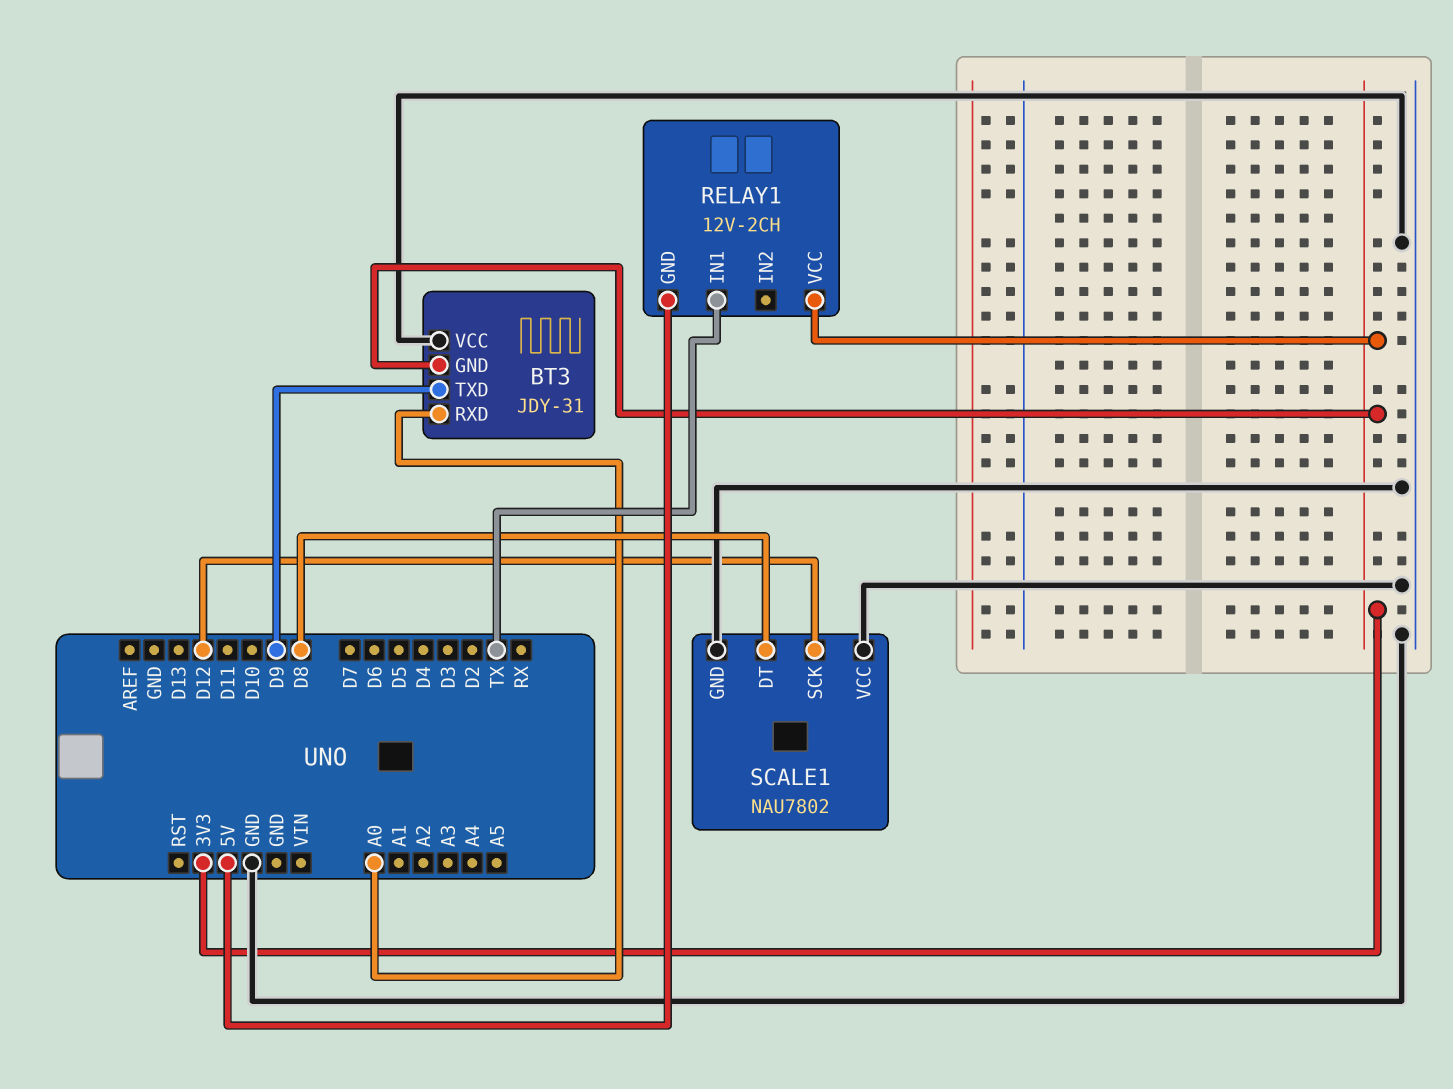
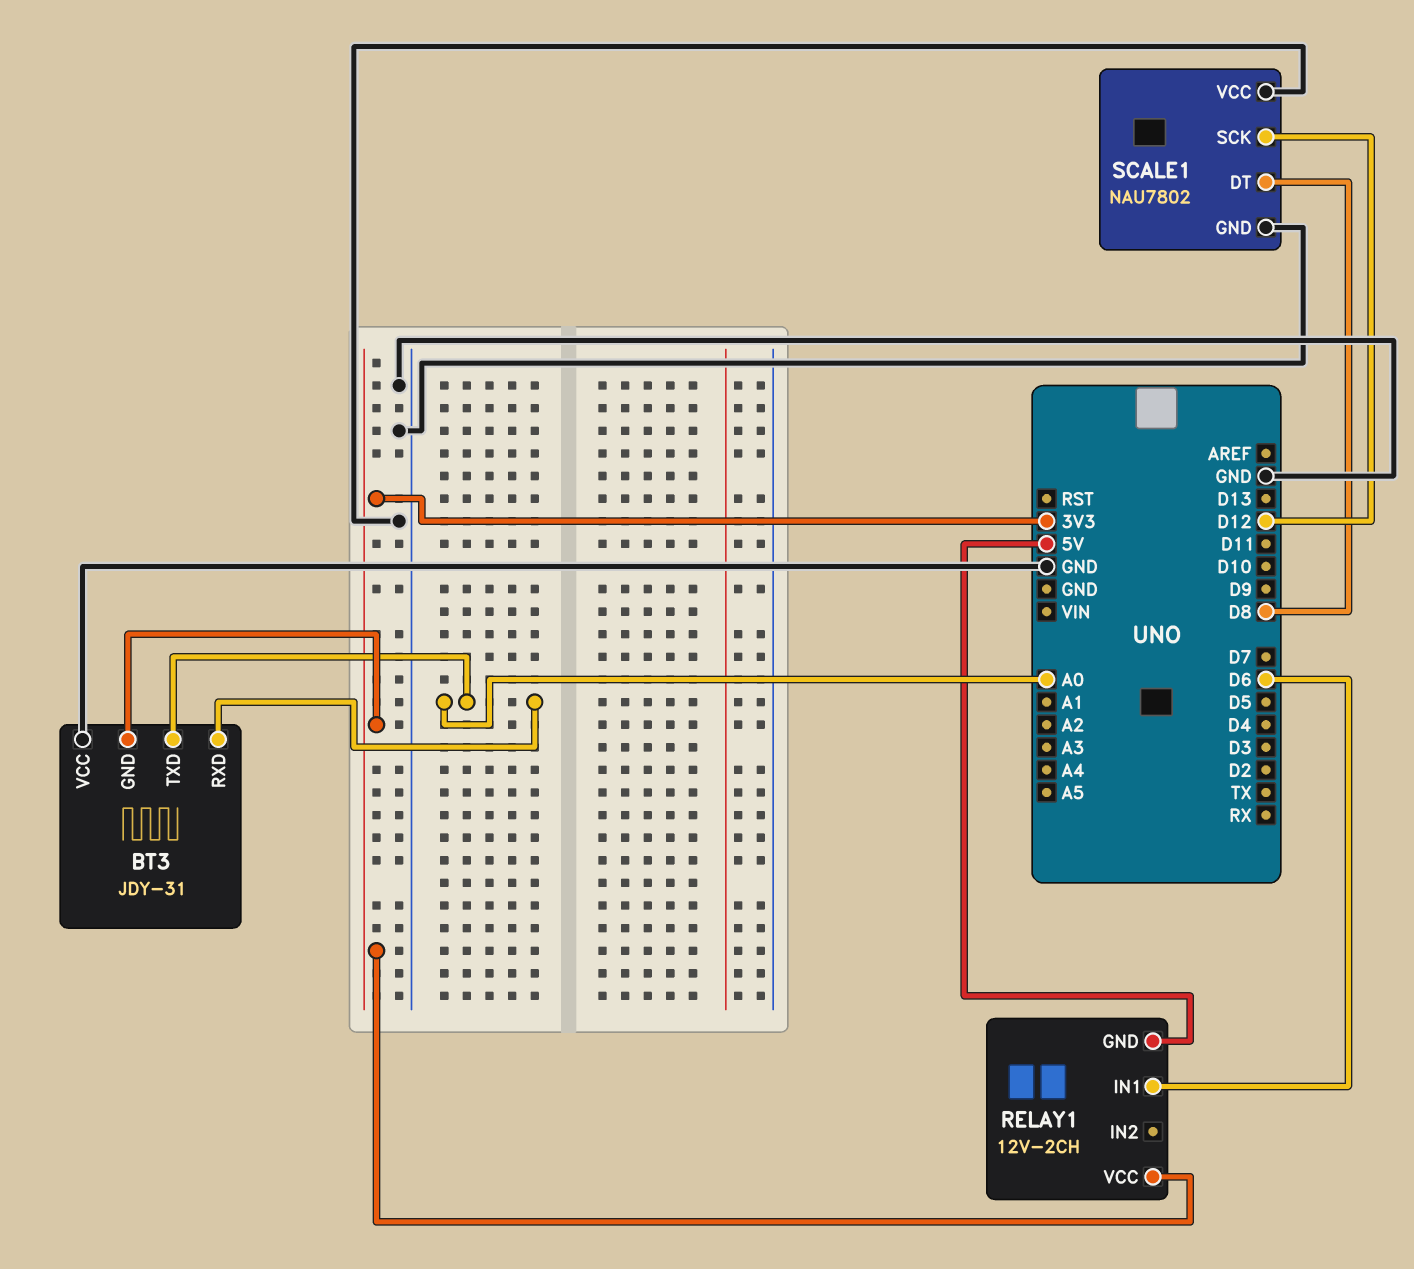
BT3 pin TXD: D9 -> A0
RELAY1 pin IN1: TX -> D6

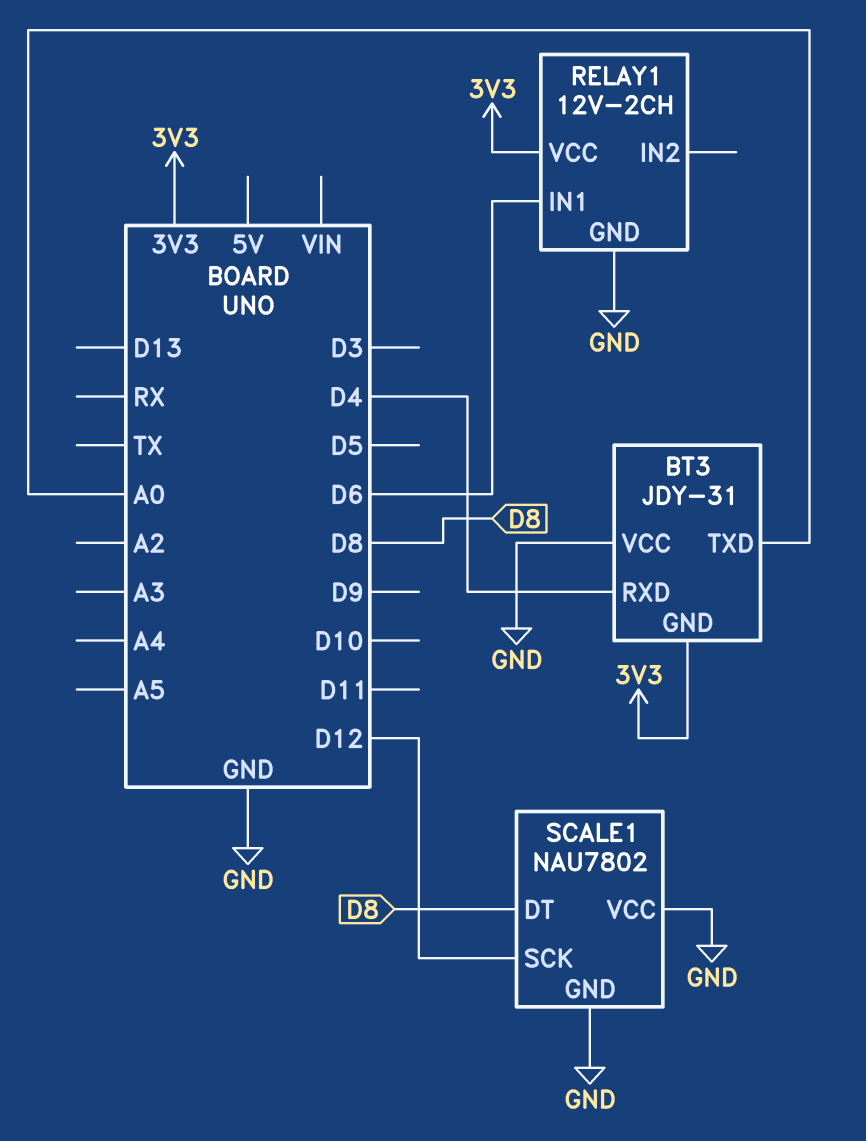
BT3 pin RXD: A0 -> D4
RELAY1 pin GND: 5V -> GND

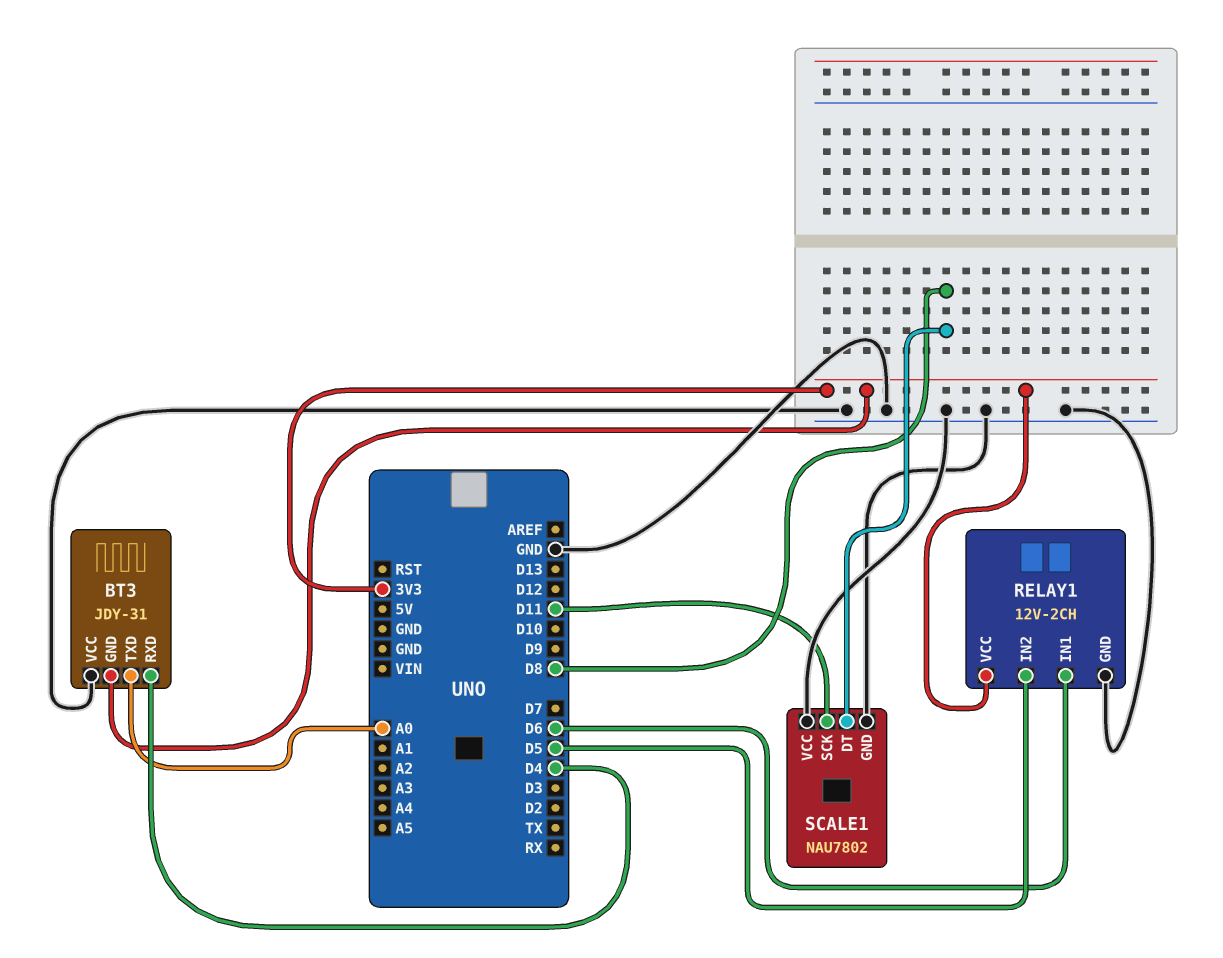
RELAY1 pin IN2: none -> D5
SCALE1 pin SCK: D12 -> D11

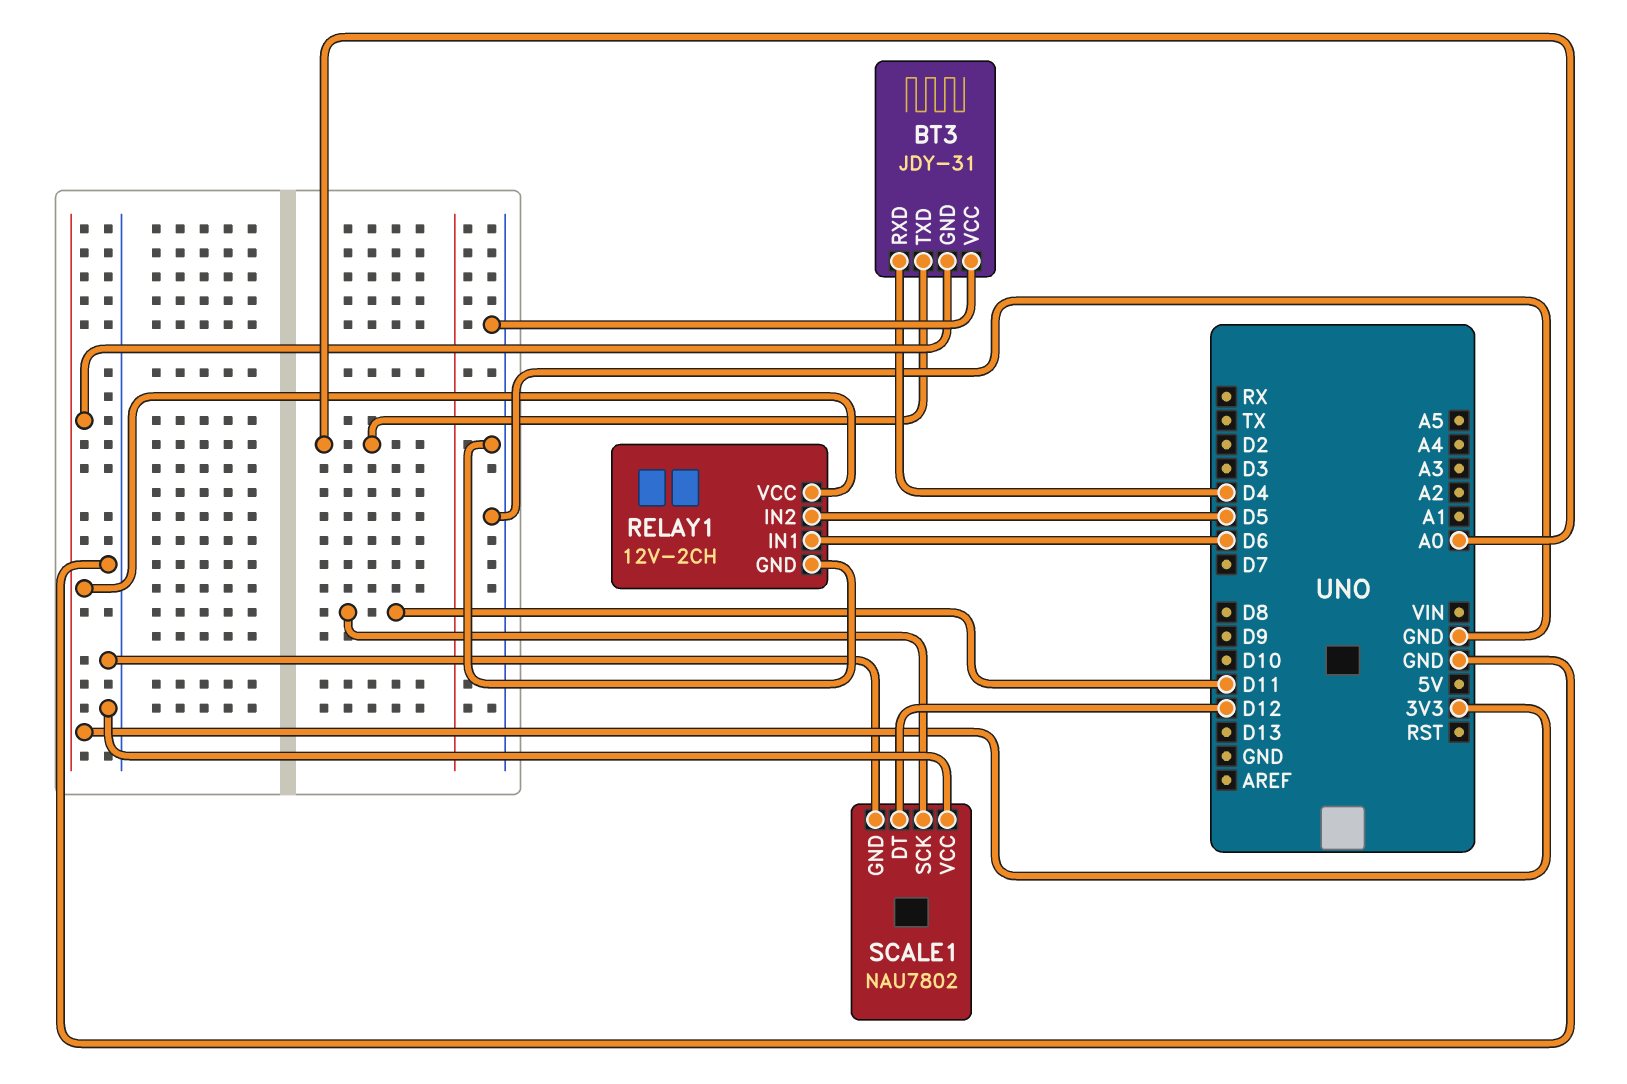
SCALE1 pin DT: D8 -> D12

